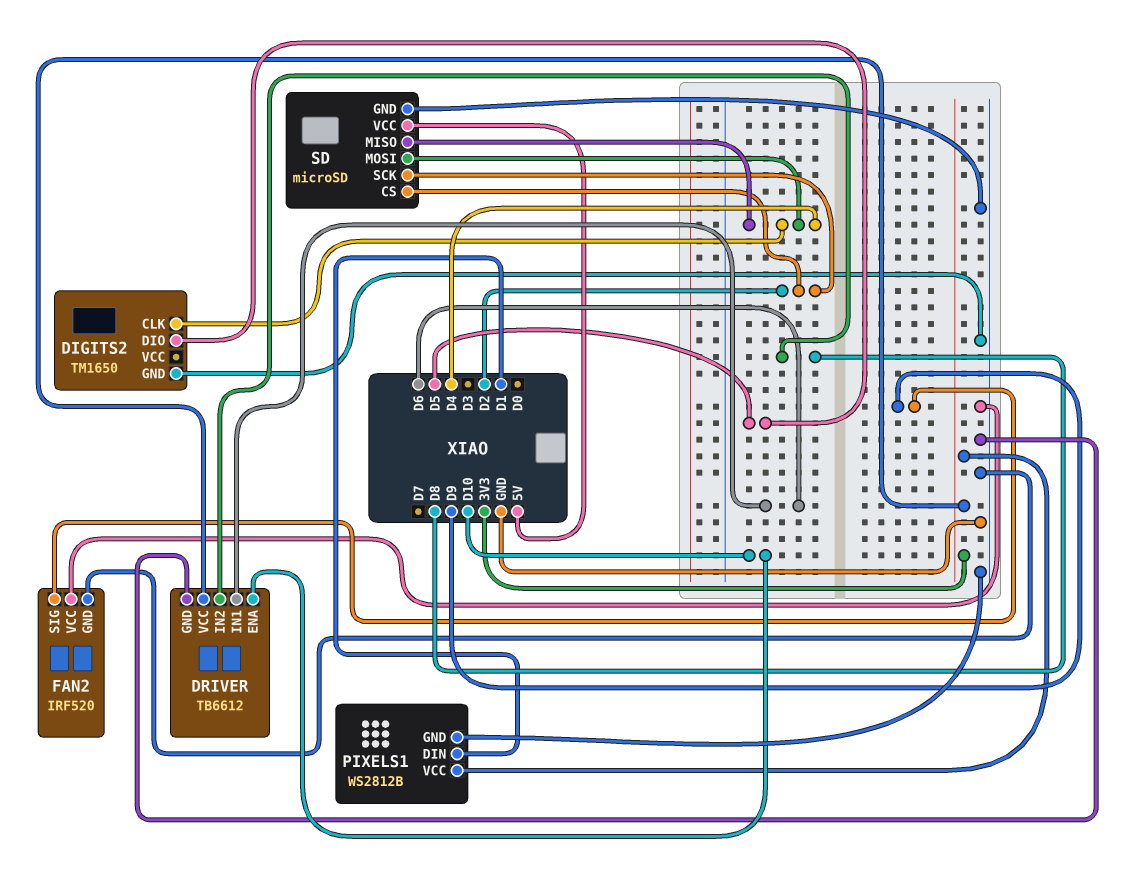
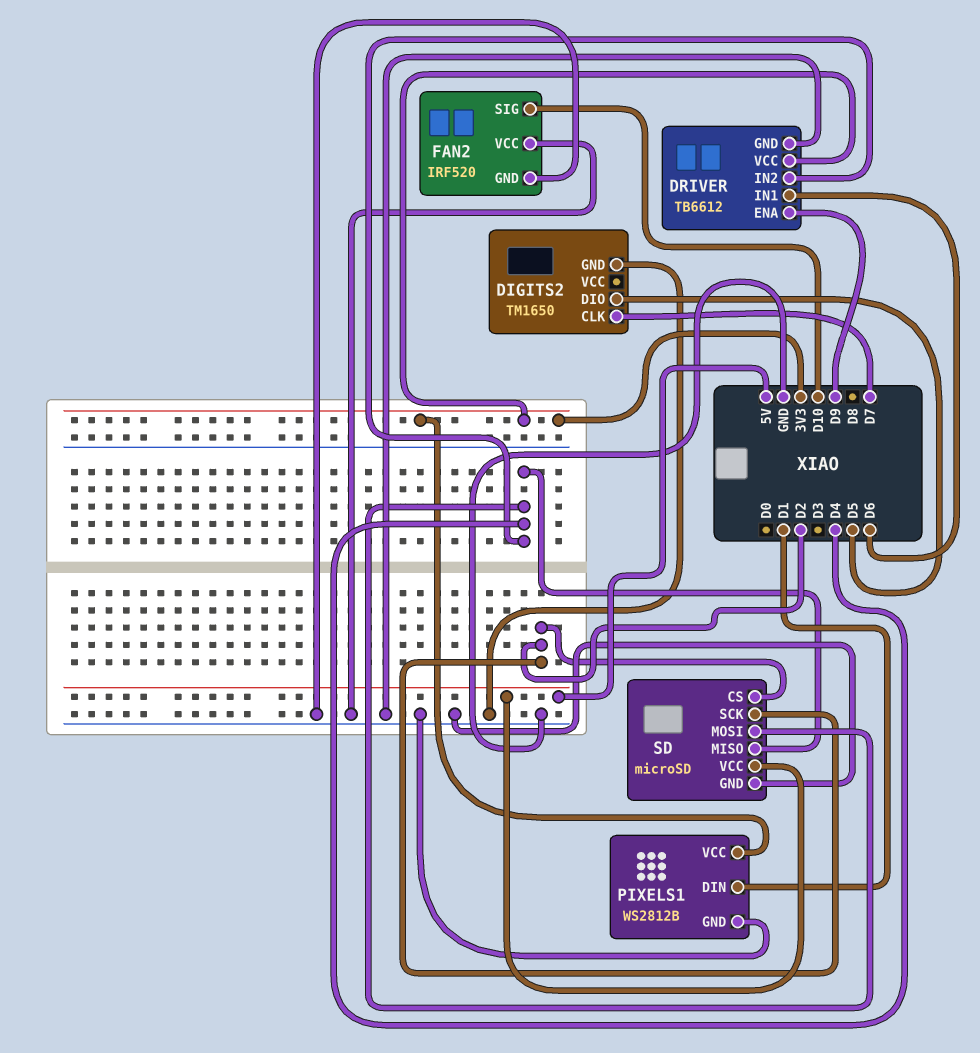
DIGITS2 pin CLK: D4 -> D7
DRIVER pin ENA: D10 -> D9
DRIVER pin IN2: D8 -> D4
FAN2 pin SIG: D9 -> D10

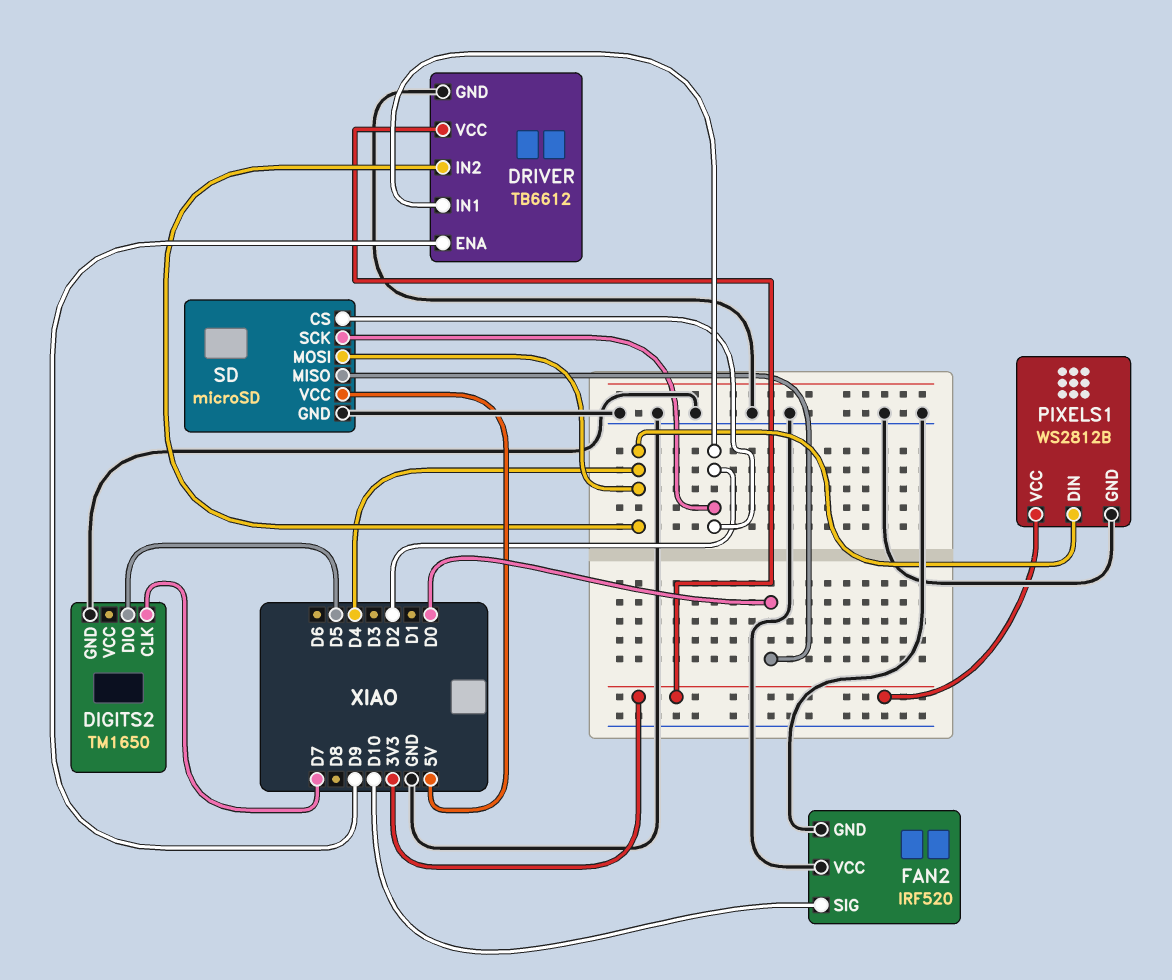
DRIVER pin IN1: D6 -> D2
PIXELS1 pin DIN: D1 -> D4
SD pin MISO: D4 -> D0

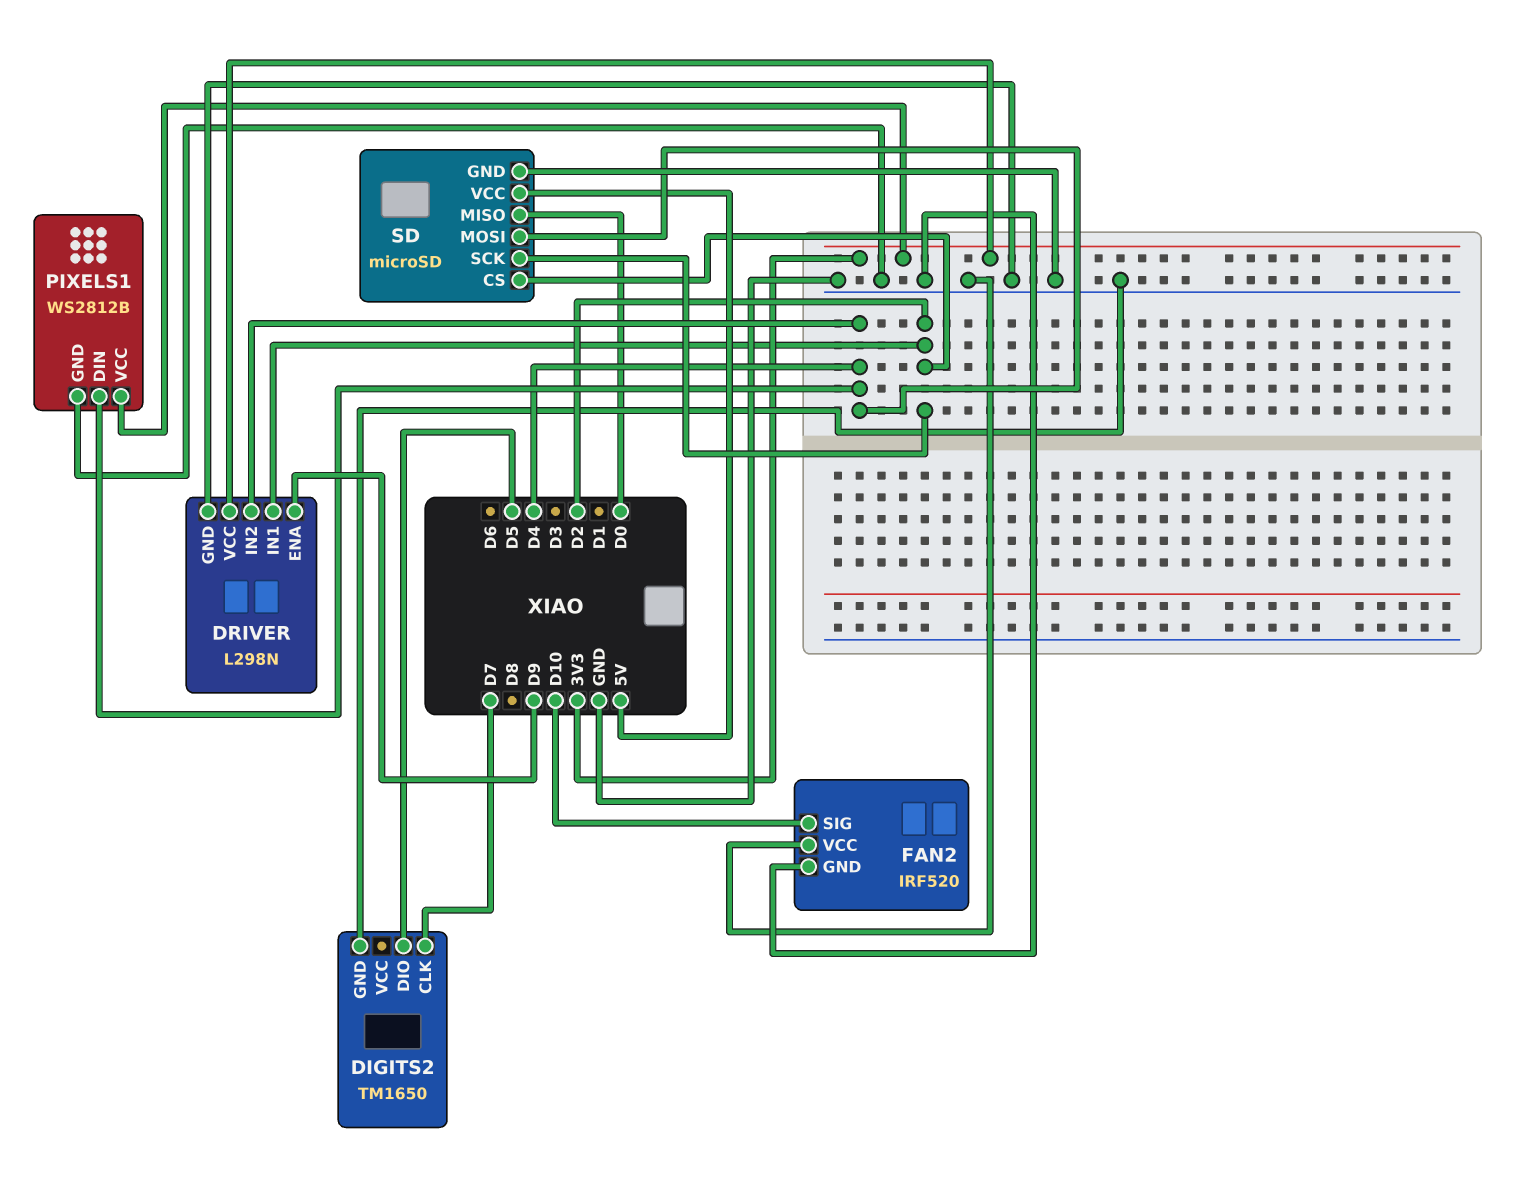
DRIVER: TB6612 -> L298N

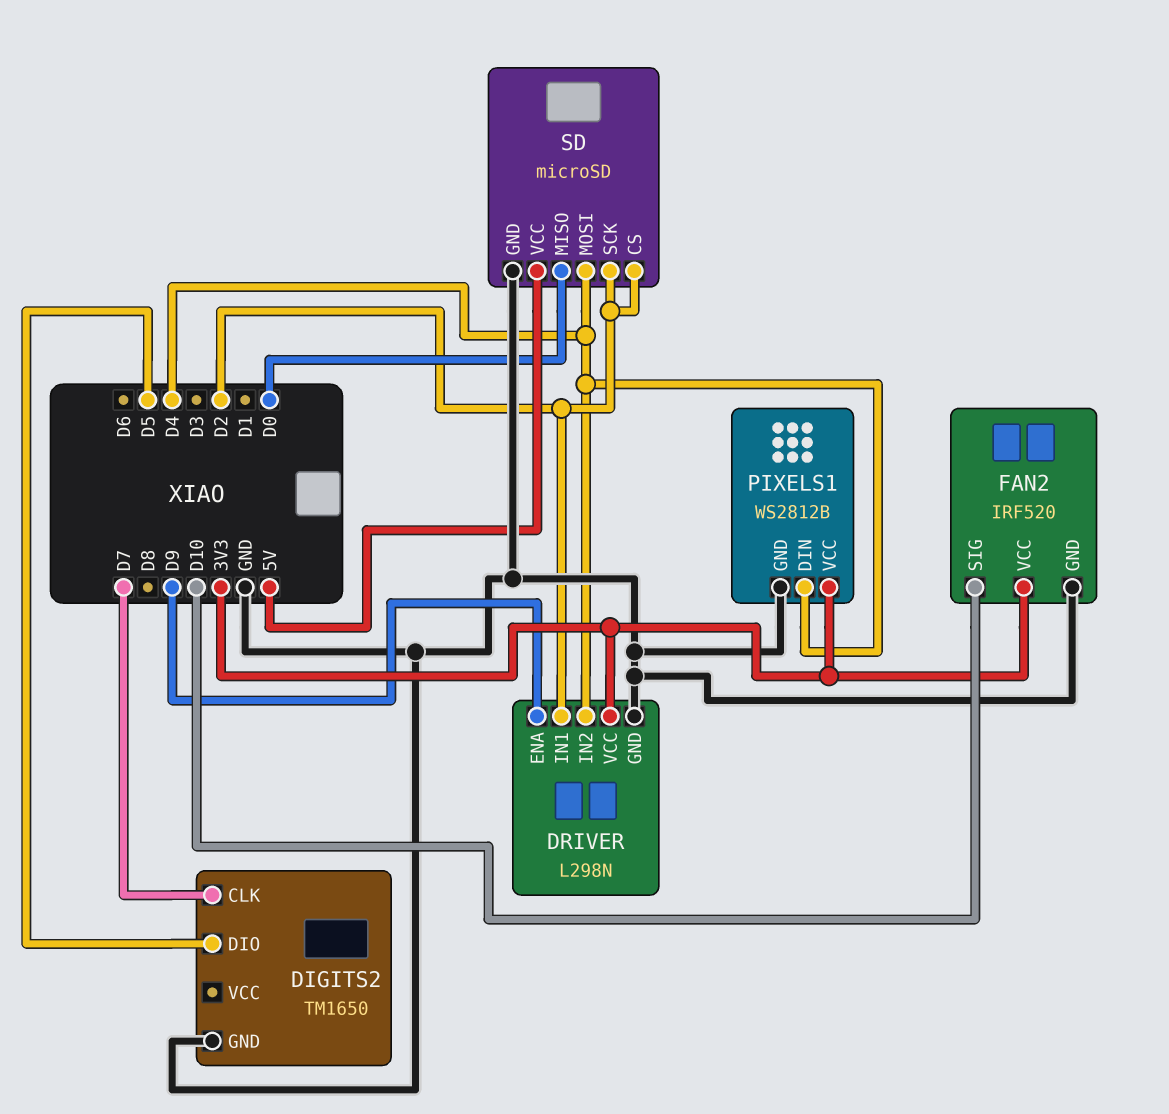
FAN2 pin VCC: GND -> 3V3

